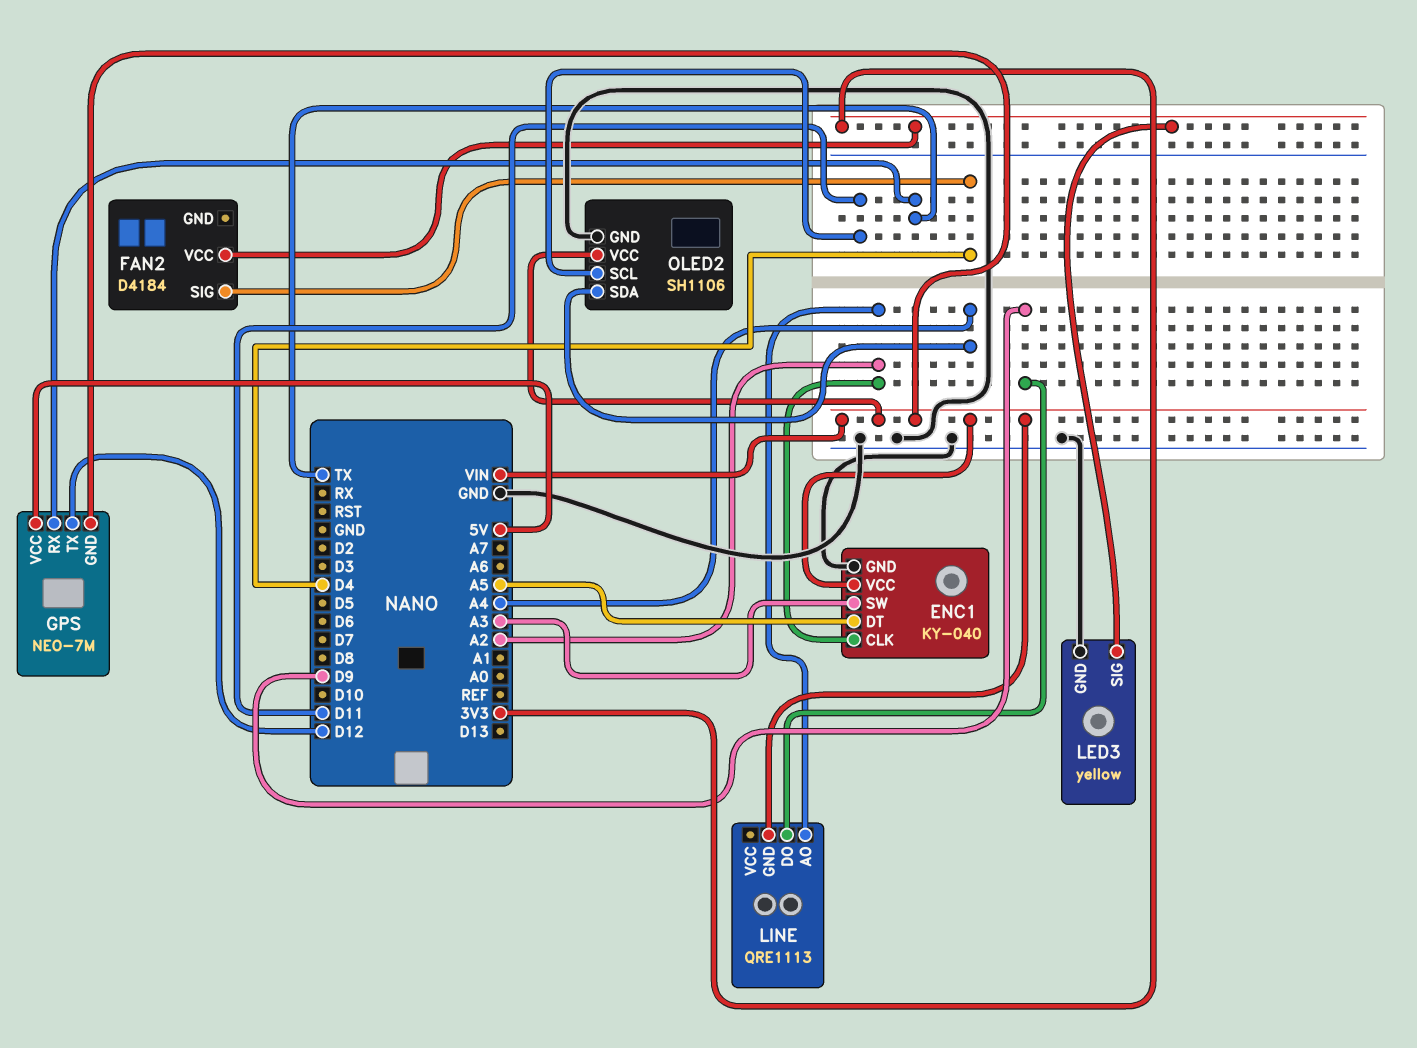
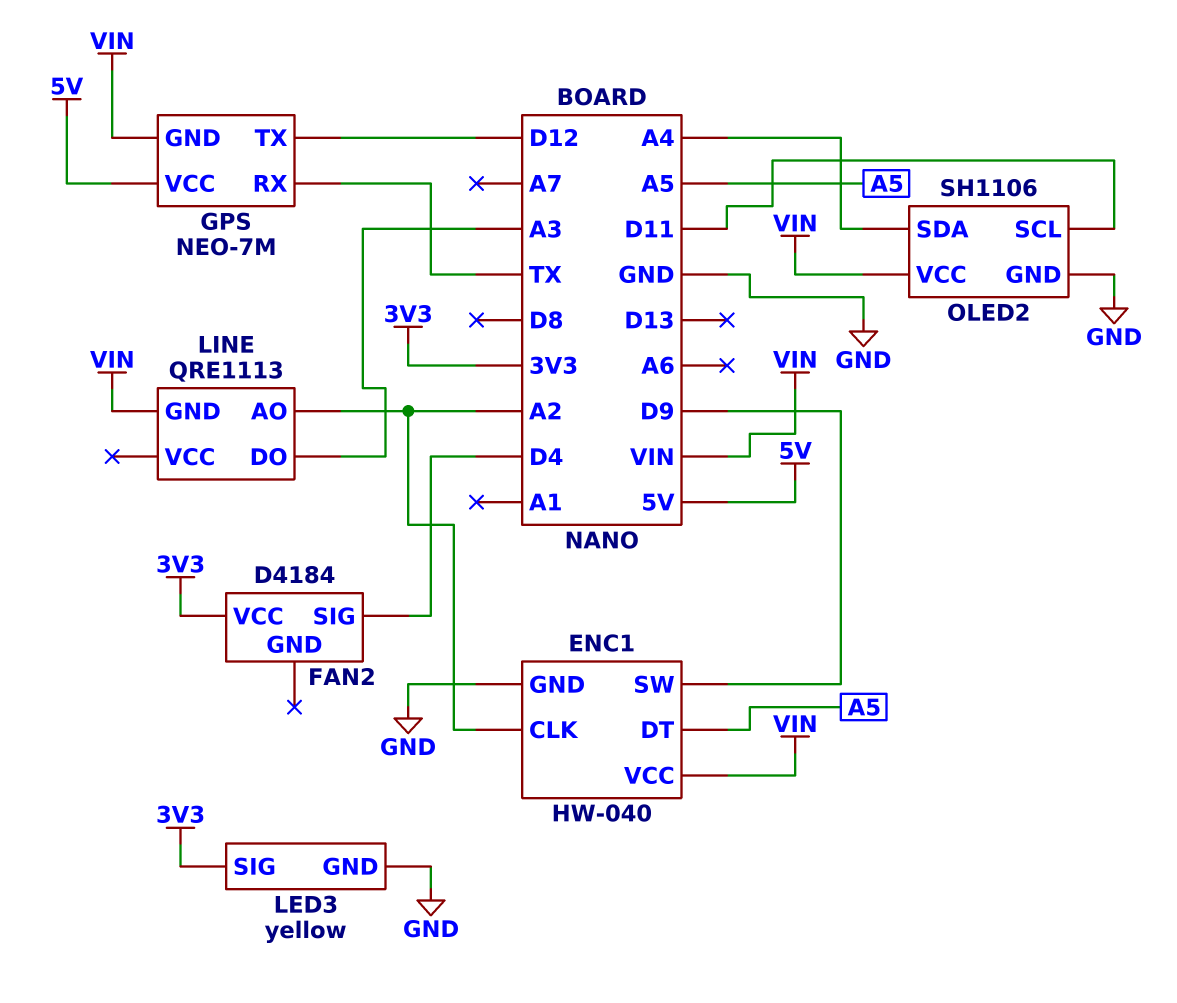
ENC1: KY-040 -> HW-040
ENC1 pin SW: A3 -> D9
LINE pin DO: D9 -> A3

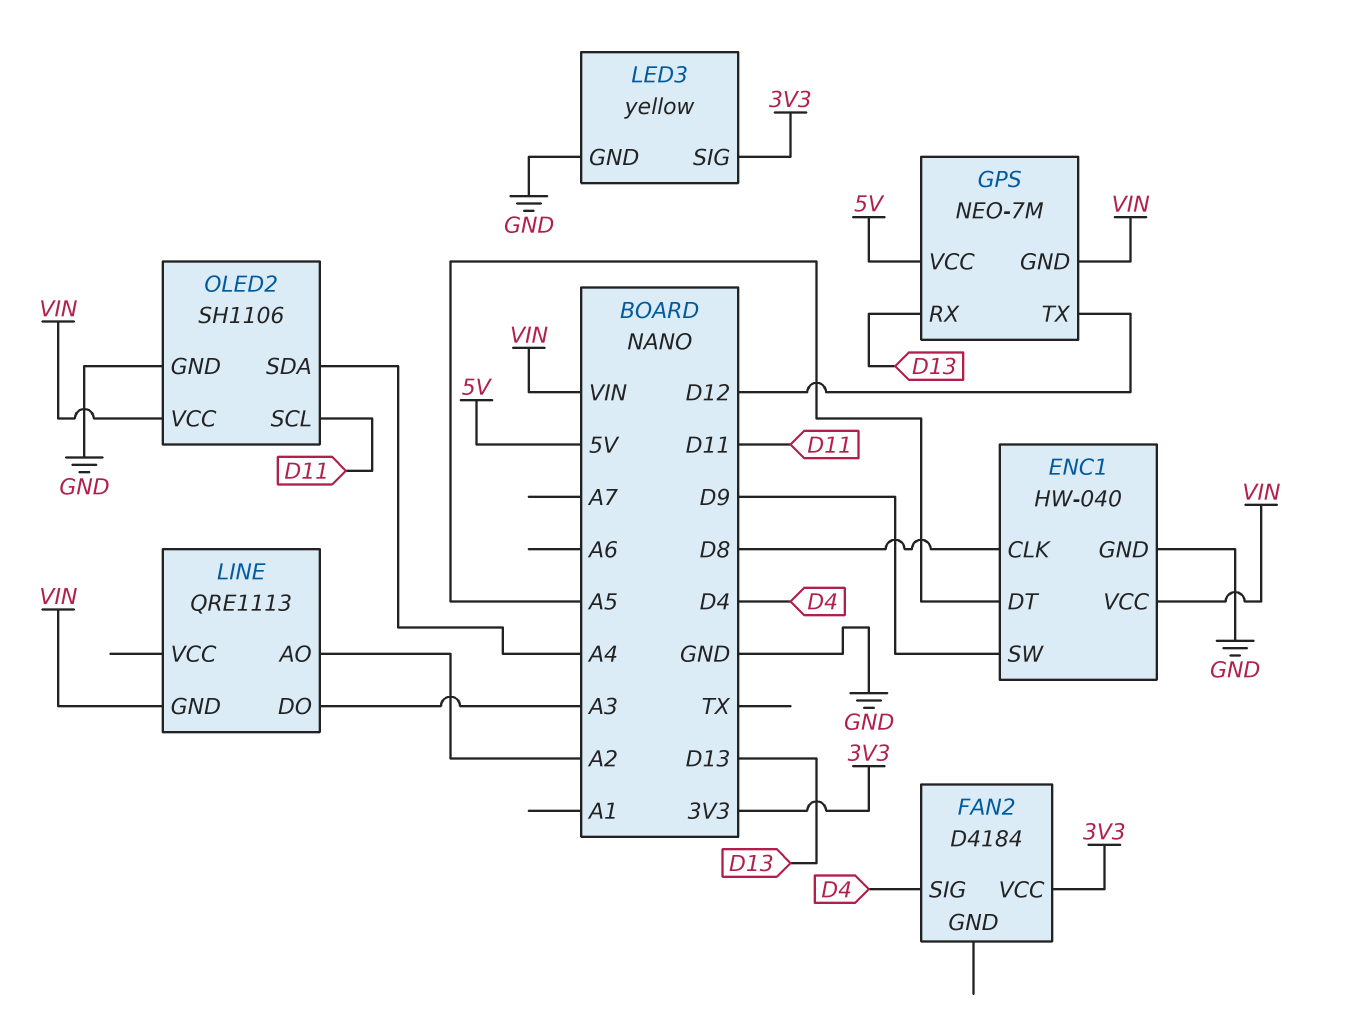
ENC1 pin CLK: A2 -> D8
GPS pin RX: TX -> D13

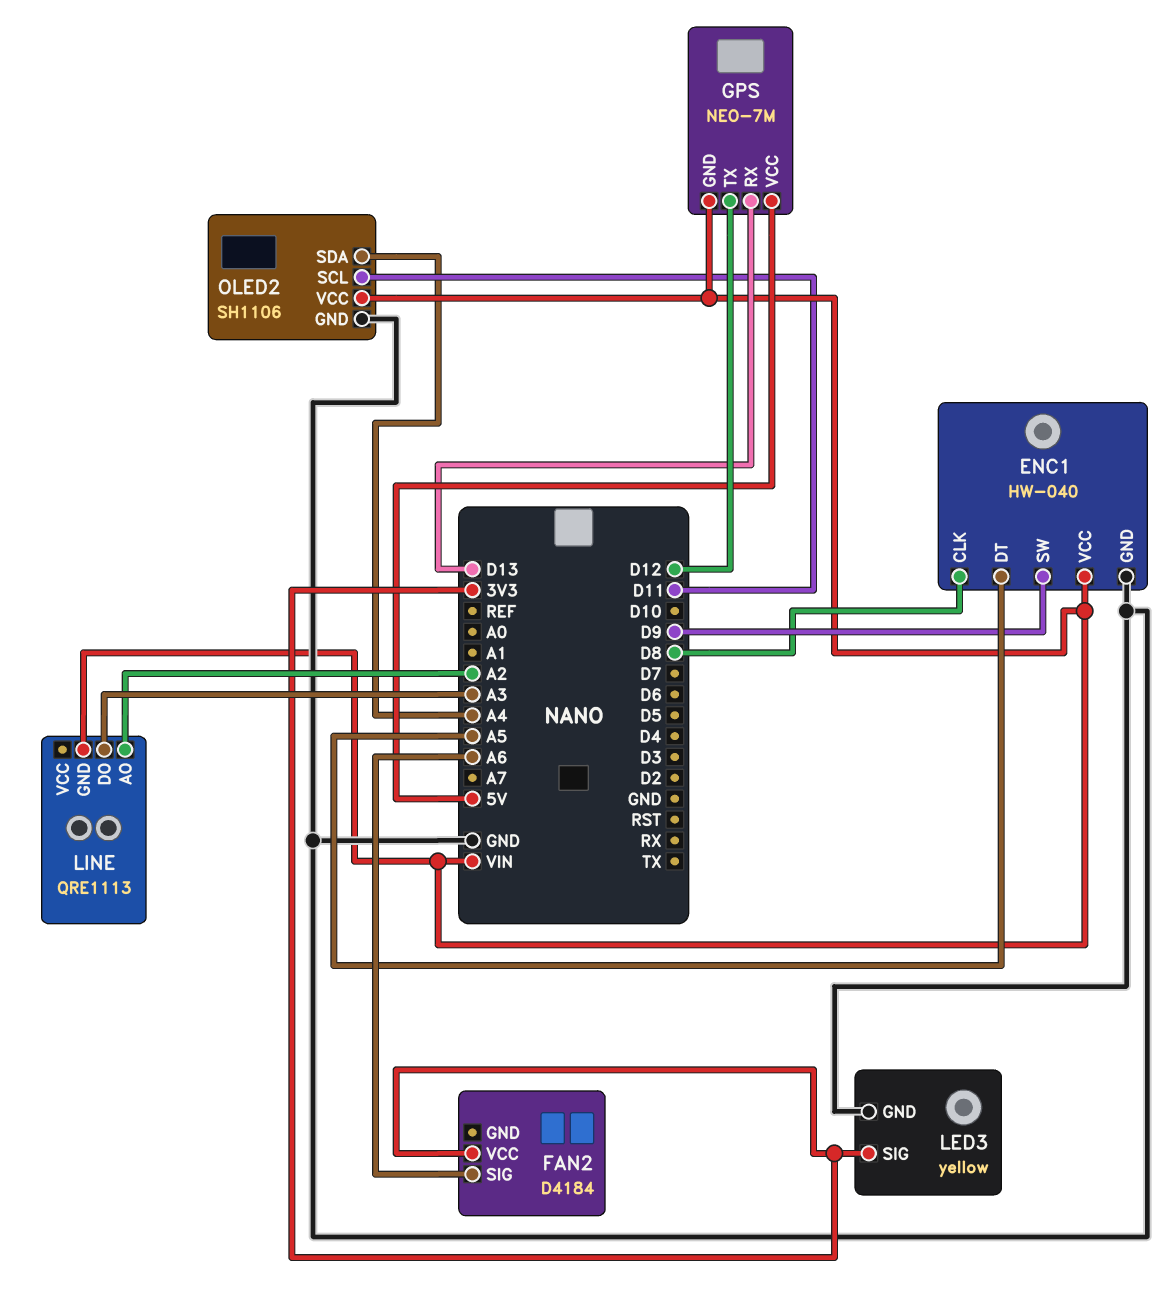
FAN2 pin SIG: D4 -> A6

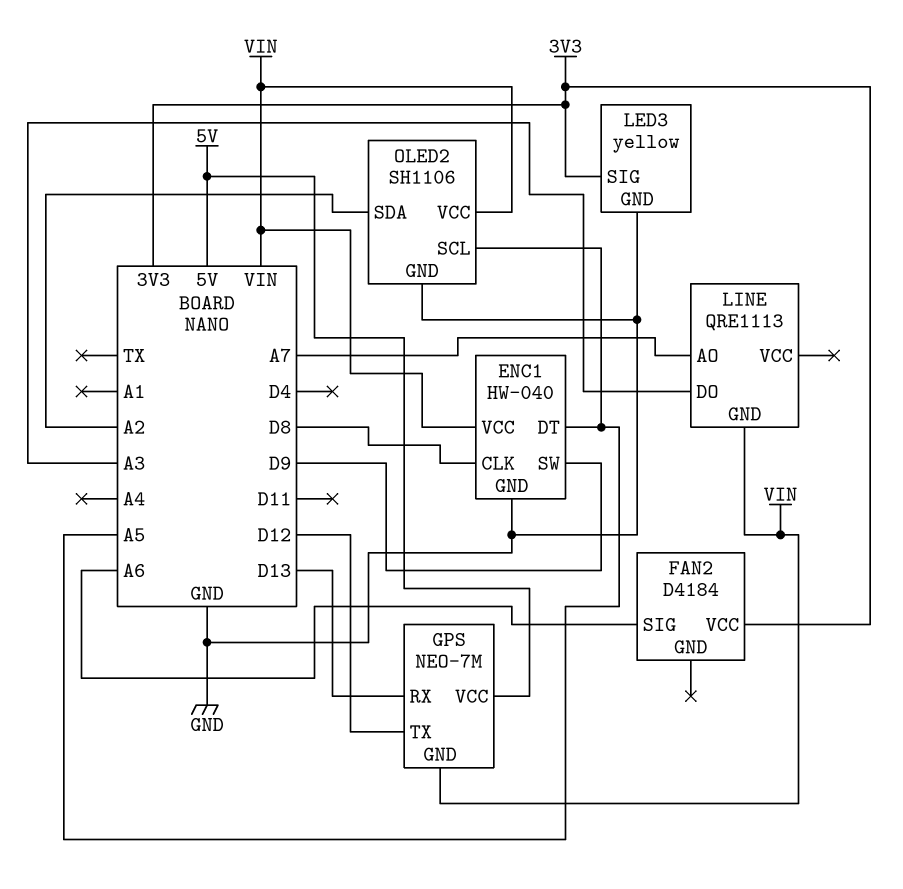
LINE pin AO: A2 -> A7
OLED2 pin SCL: D11 -> A5
OLED2 pin SDA: A4 -> A2

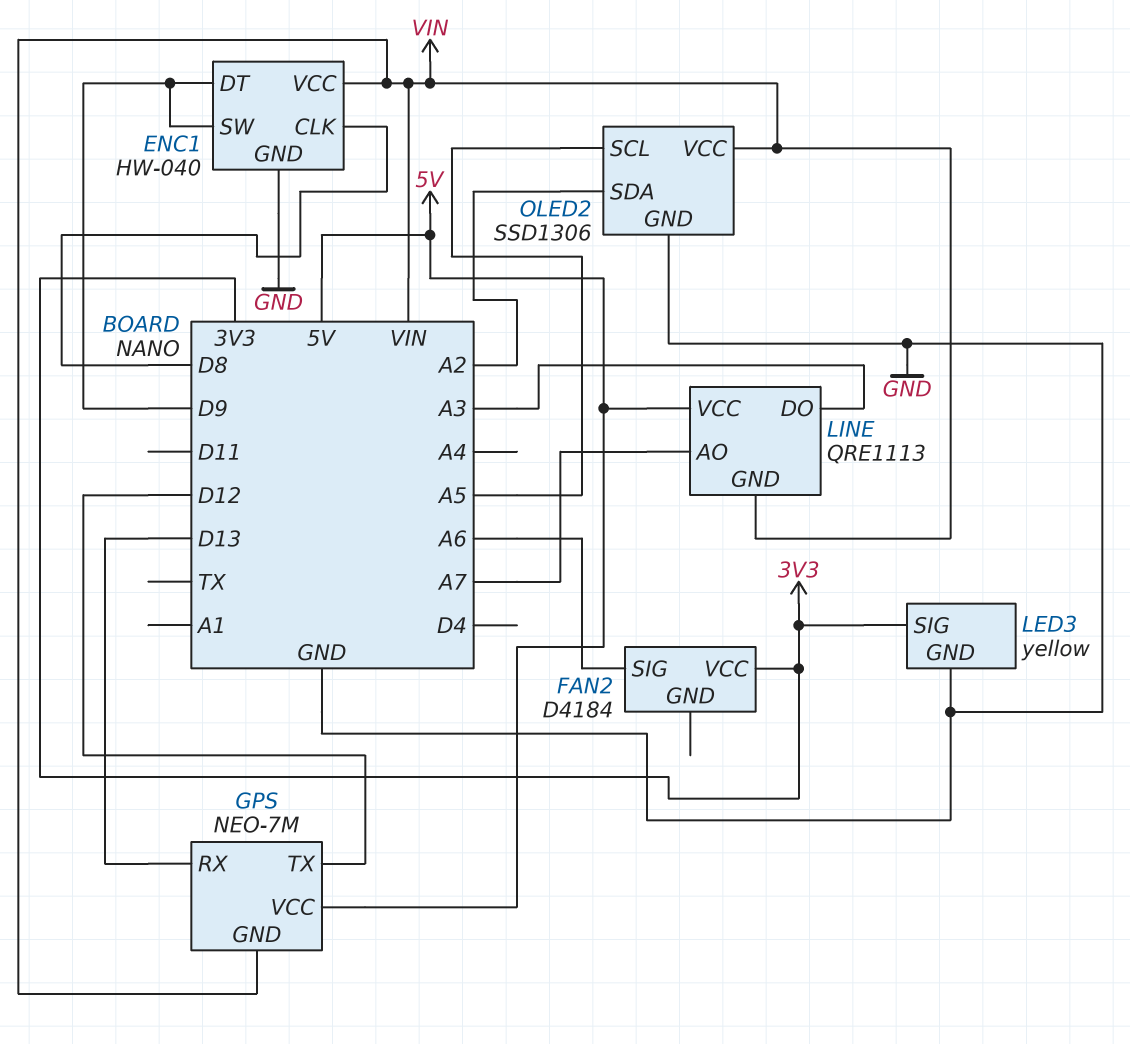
ENC1 pin DT: A5 -> D9
LINE pin VCC: none -> 5V
OLED2: SH1106 -> SSD1306

